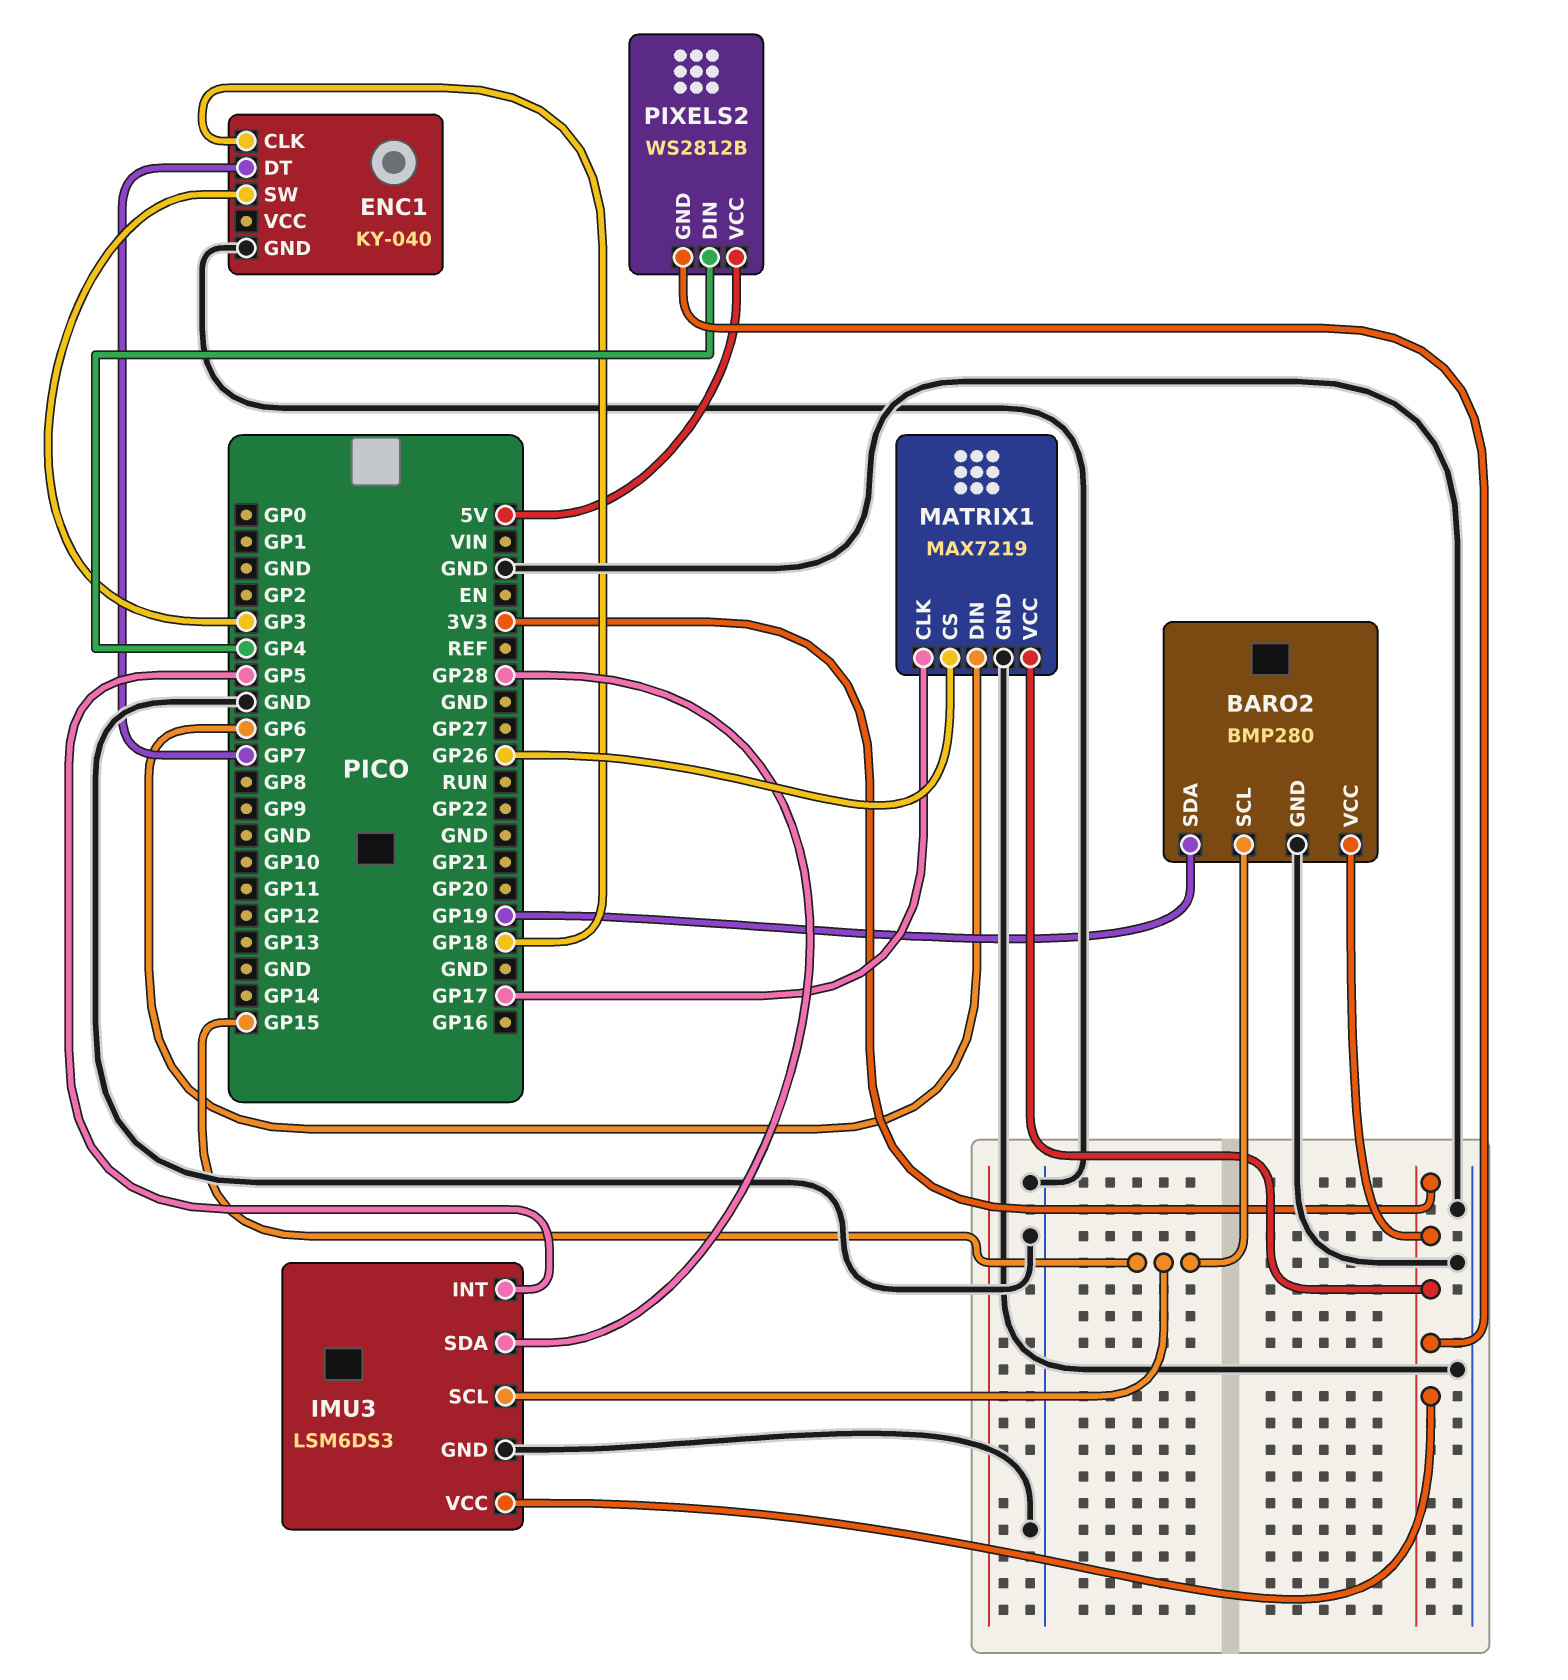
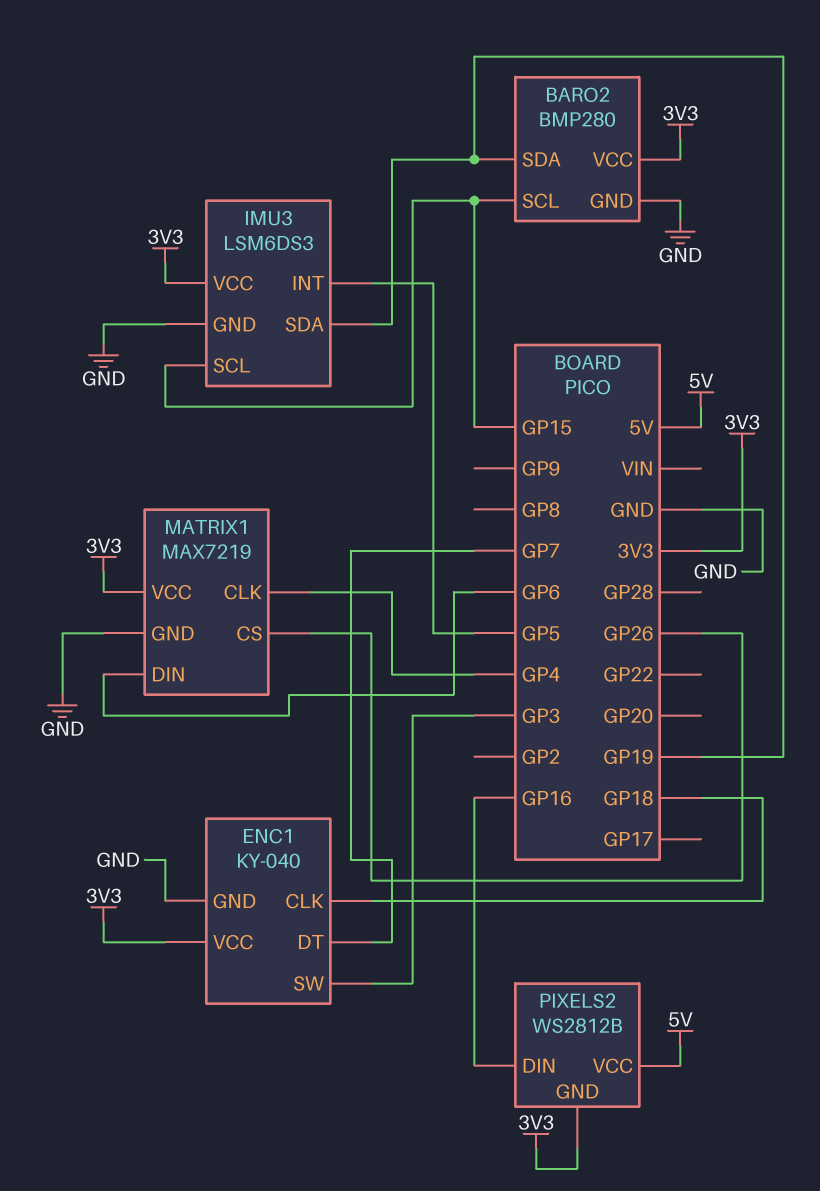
ENC1 pin VCC: none -> 3V3
IMU3 pin SDA: GP28 -> GP19
MATRIX1 pin CLK: GP17 -> GP4
PIXELS2 pin DIN: GP4 -> GP16

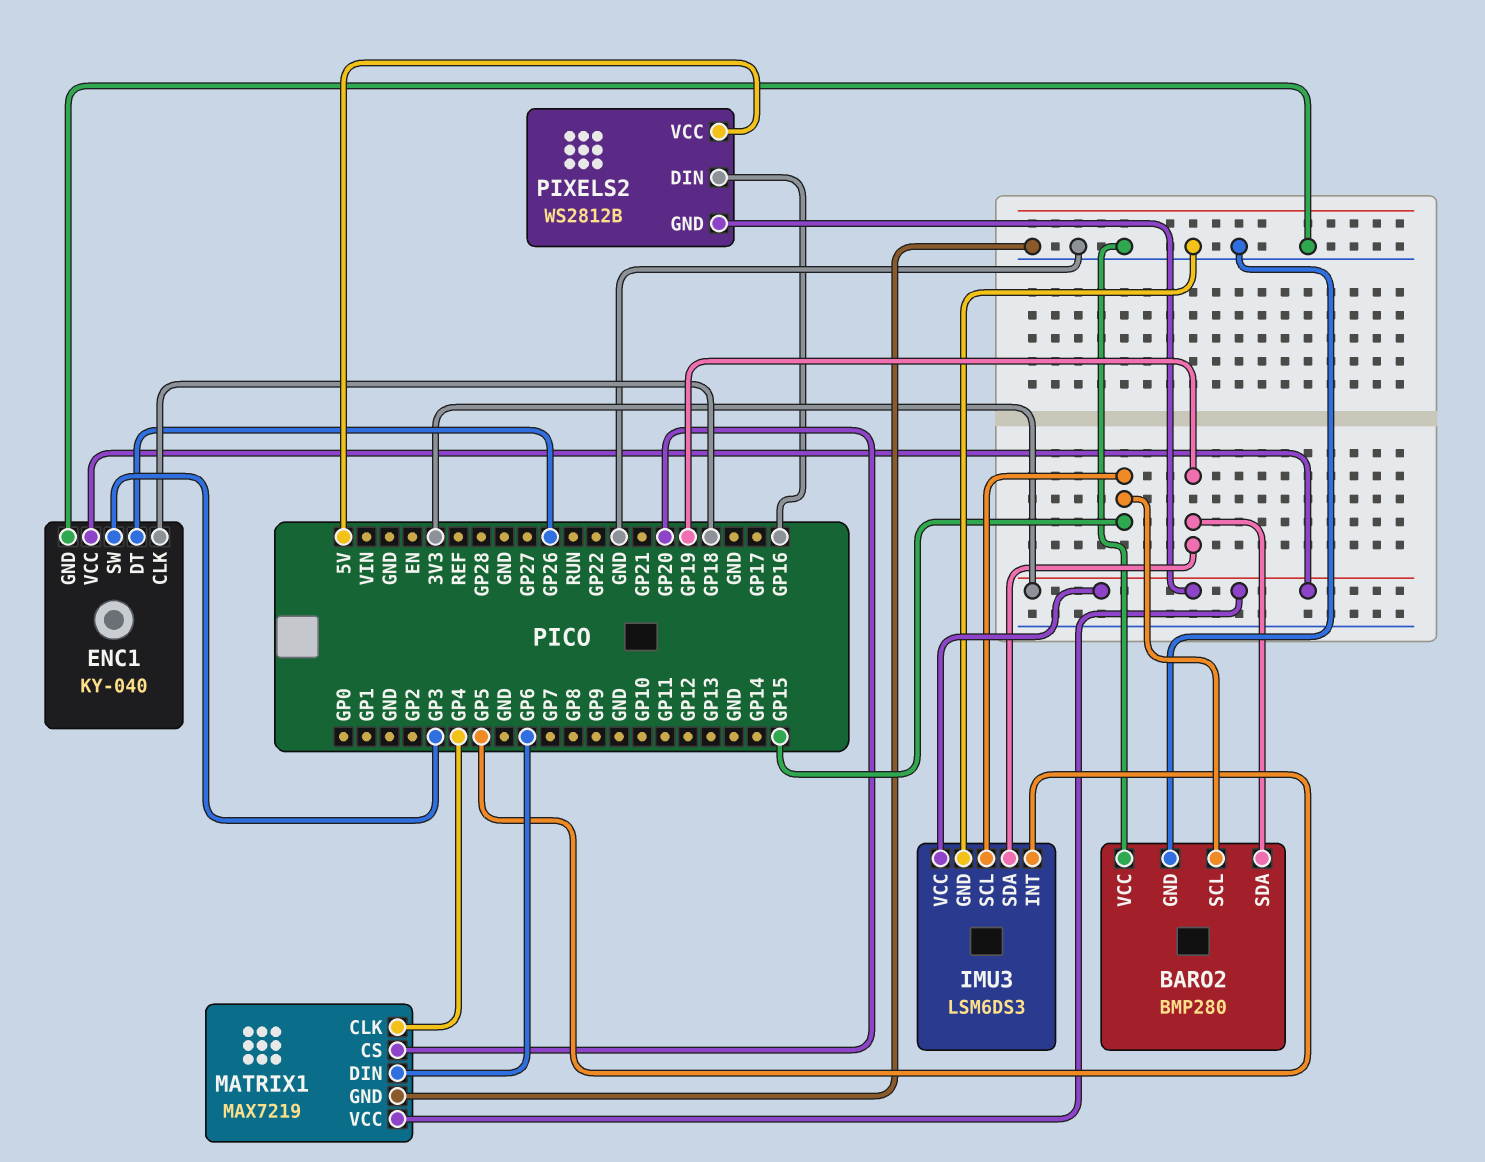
BARO2 pin VCC: 3V3 -> GND
ENC1 pin DT: GP7 -> GP26
MATRIX1 pin CS: GP26 -> GP20

